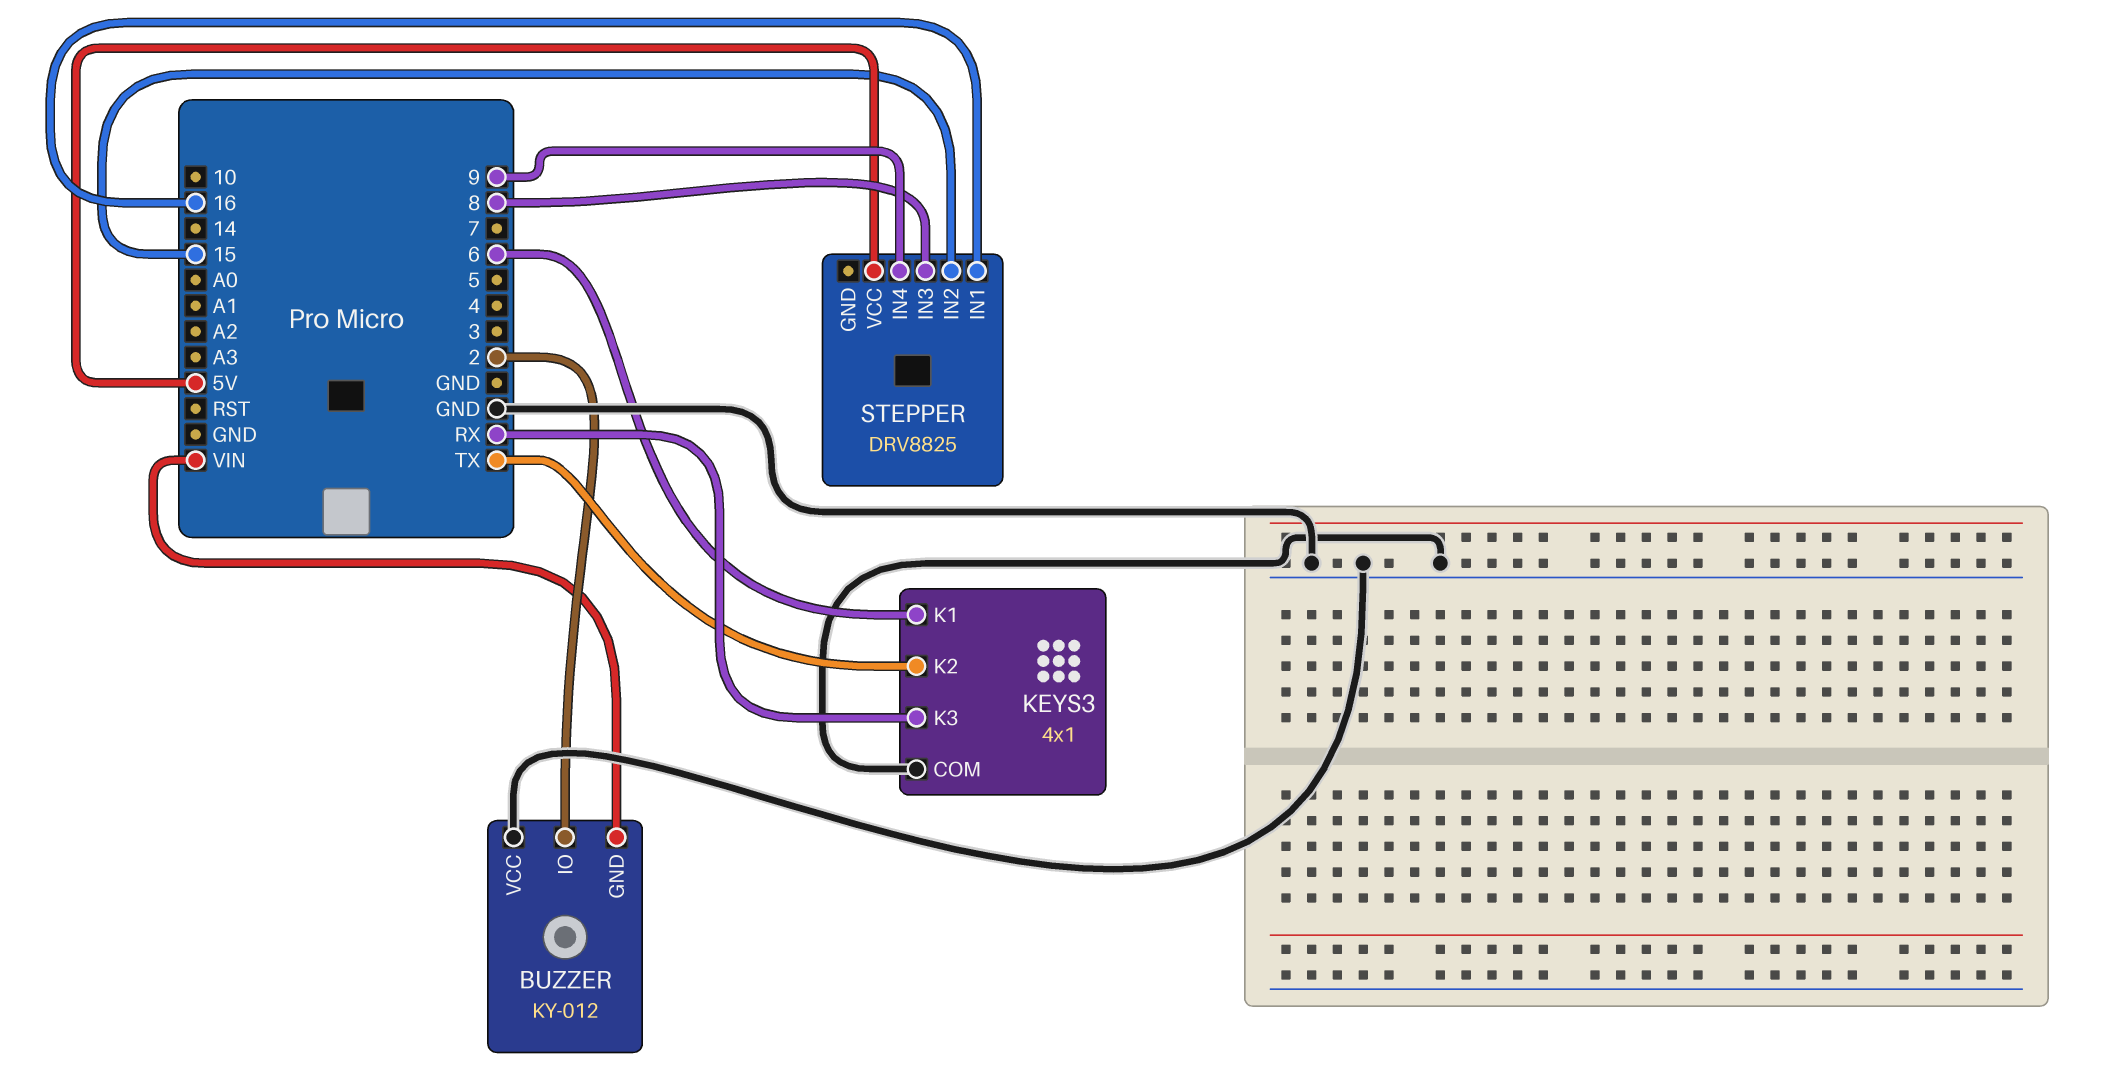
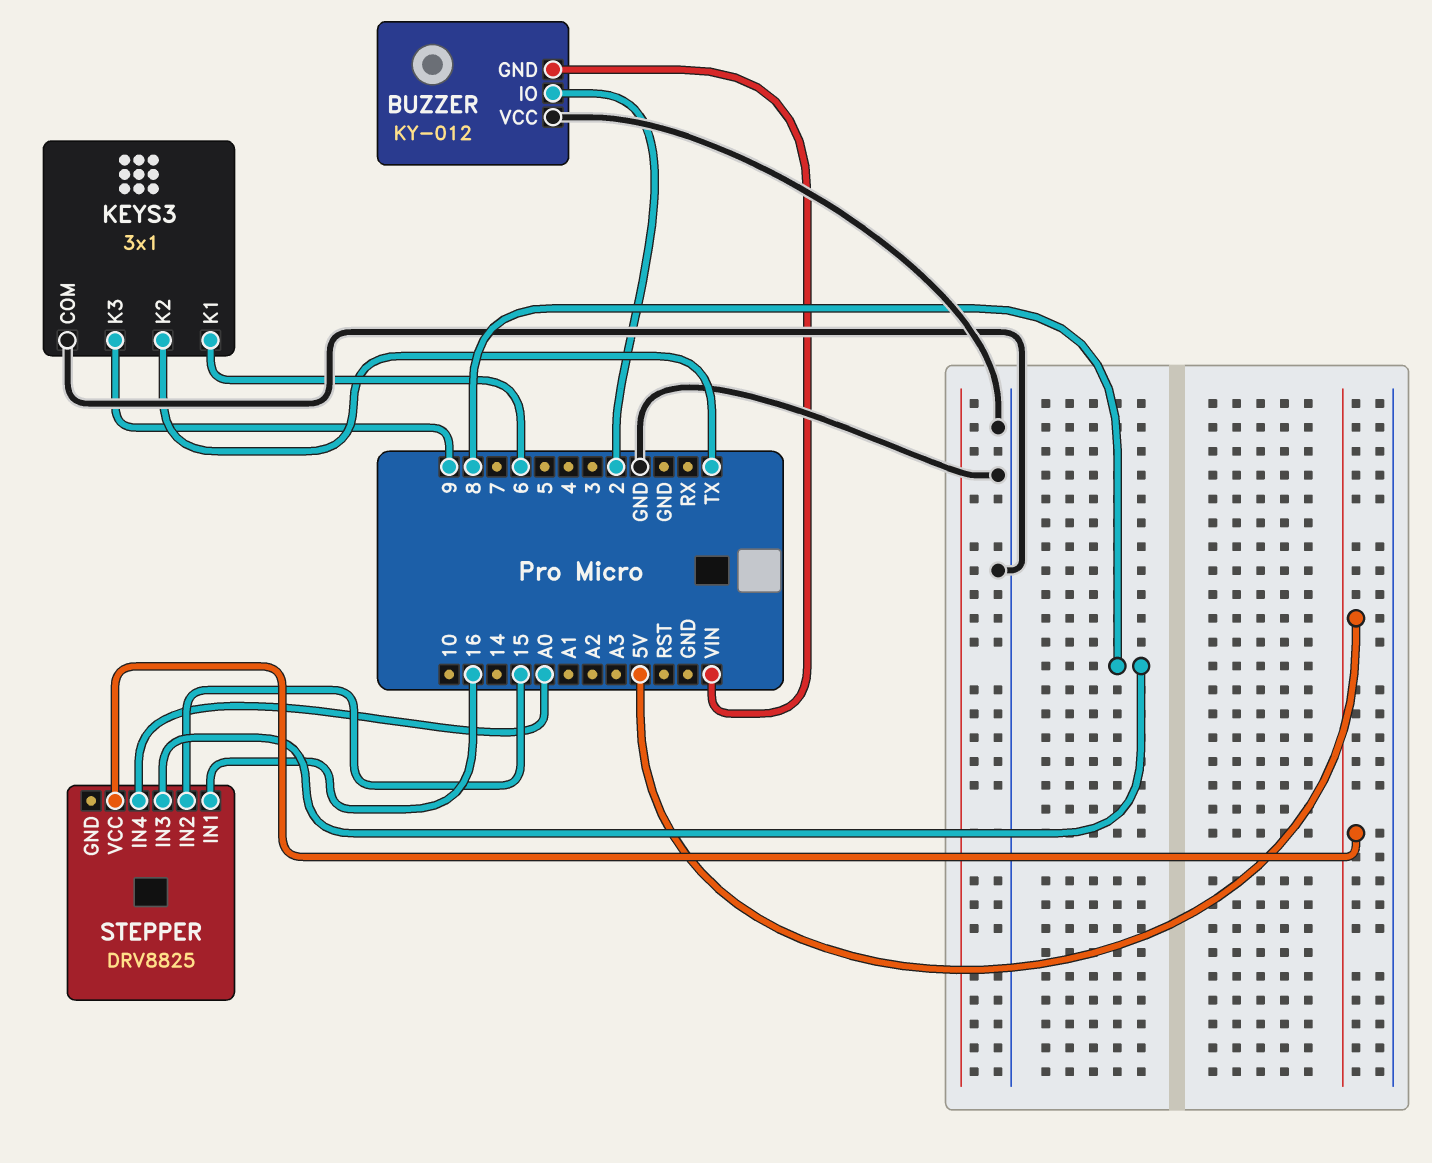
KEYS3: 4x1 -> 3x1
KEYS3 pin K3: RX -> 9
STEPPER pin IN4: 9 -> A0

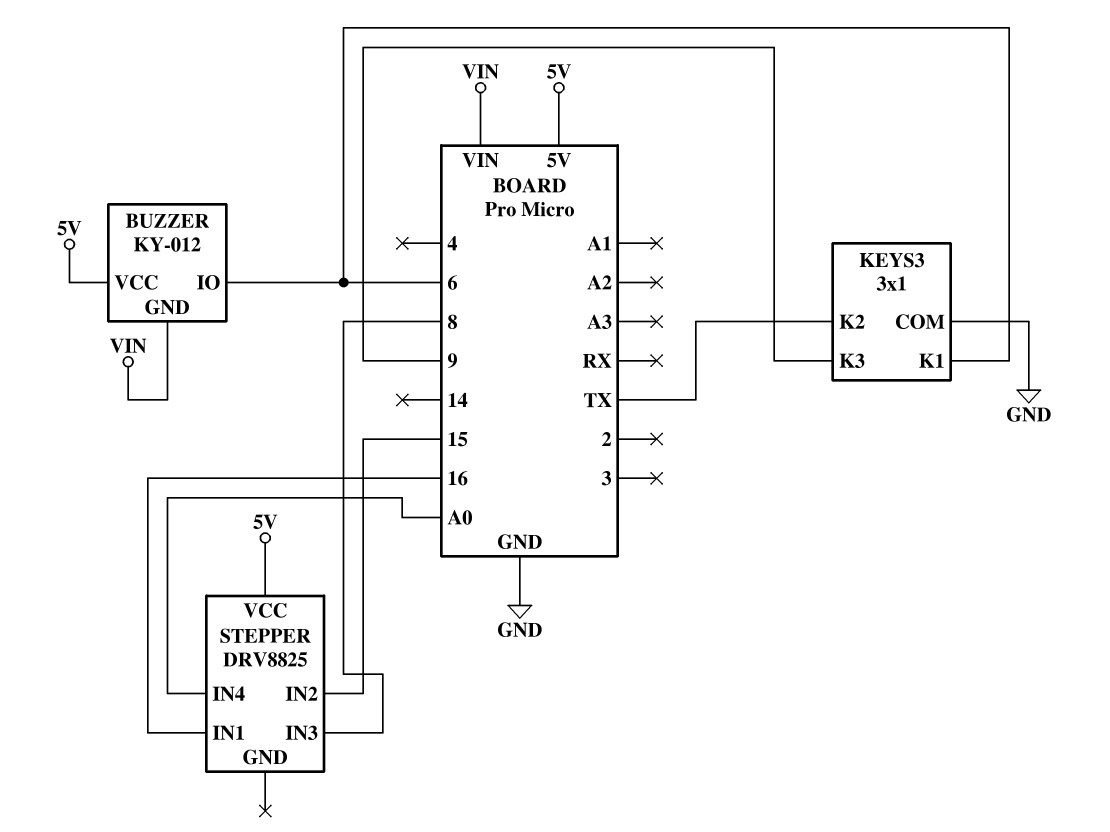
BUZZER pin IO: 2 -> 6
BUZZER pin VCC: GND -> 5V

